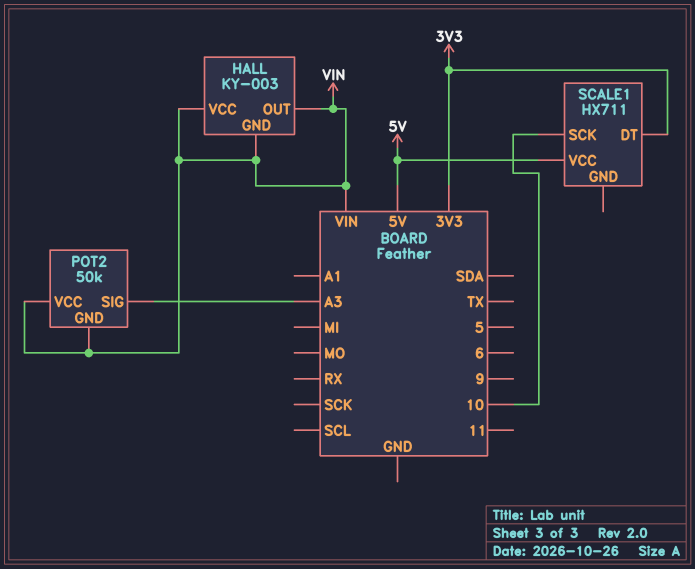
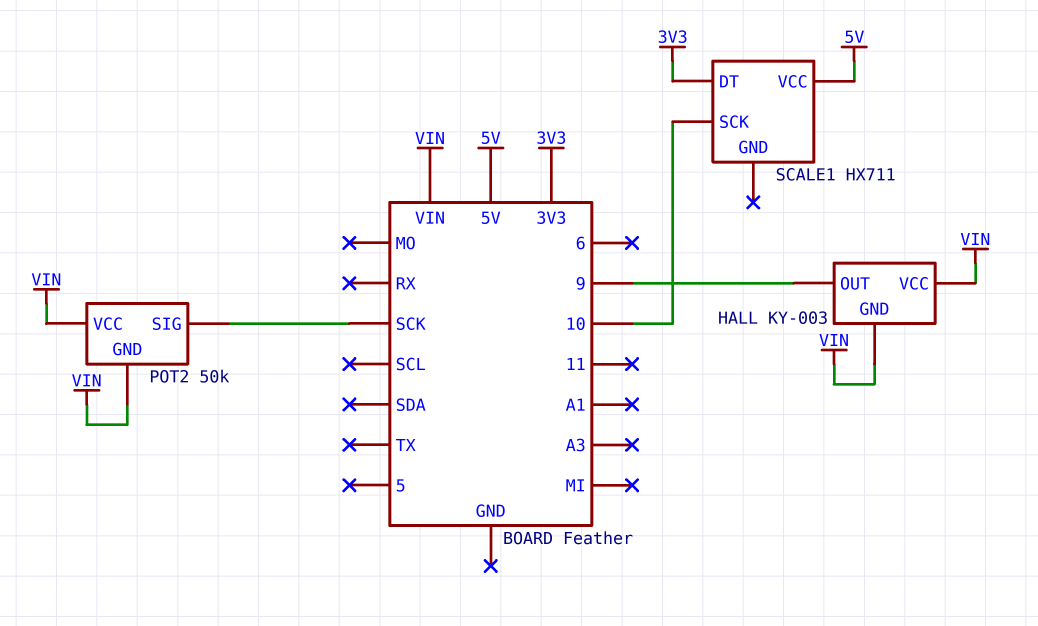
HALL pin OUT: VIN -> 9
POT2 pin SIG: A3 -> SCK

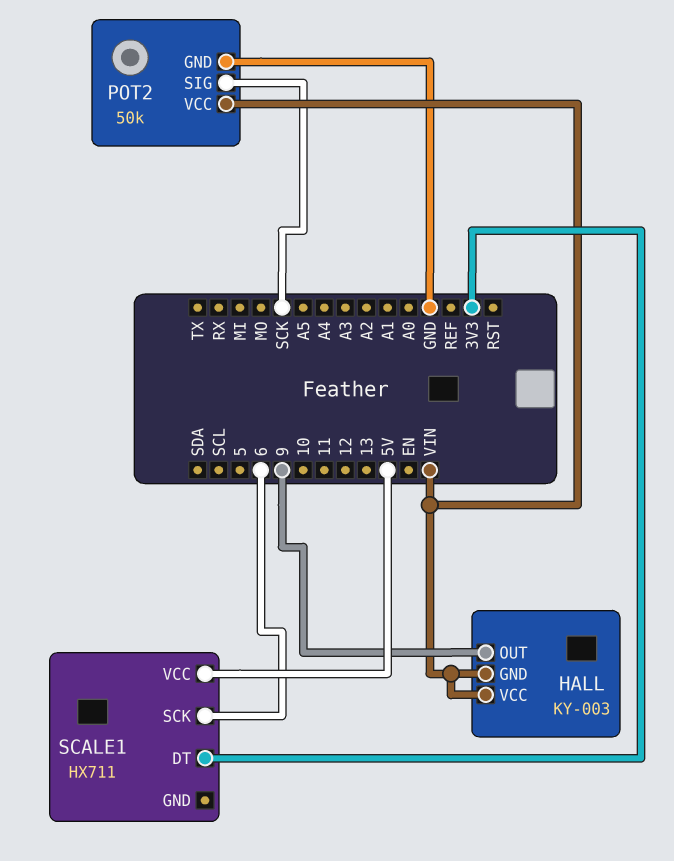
POT2 pin GND: VIN -> GND
SCALE1 pin SCK: 10 -> 6

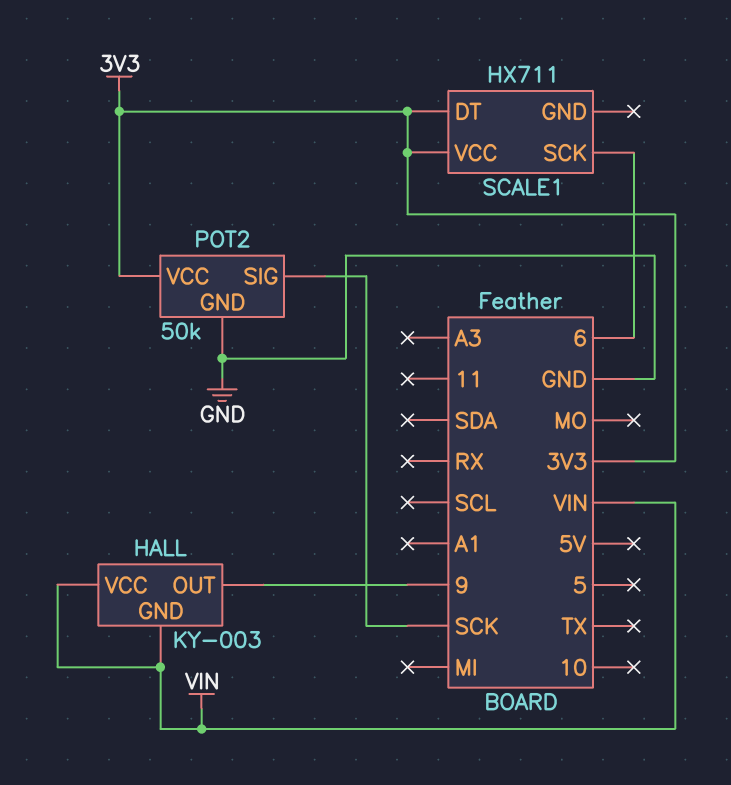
POT2 pin VCC: VIN -> 3V3
SCALE1 pin VCC: 5V -> 3V3

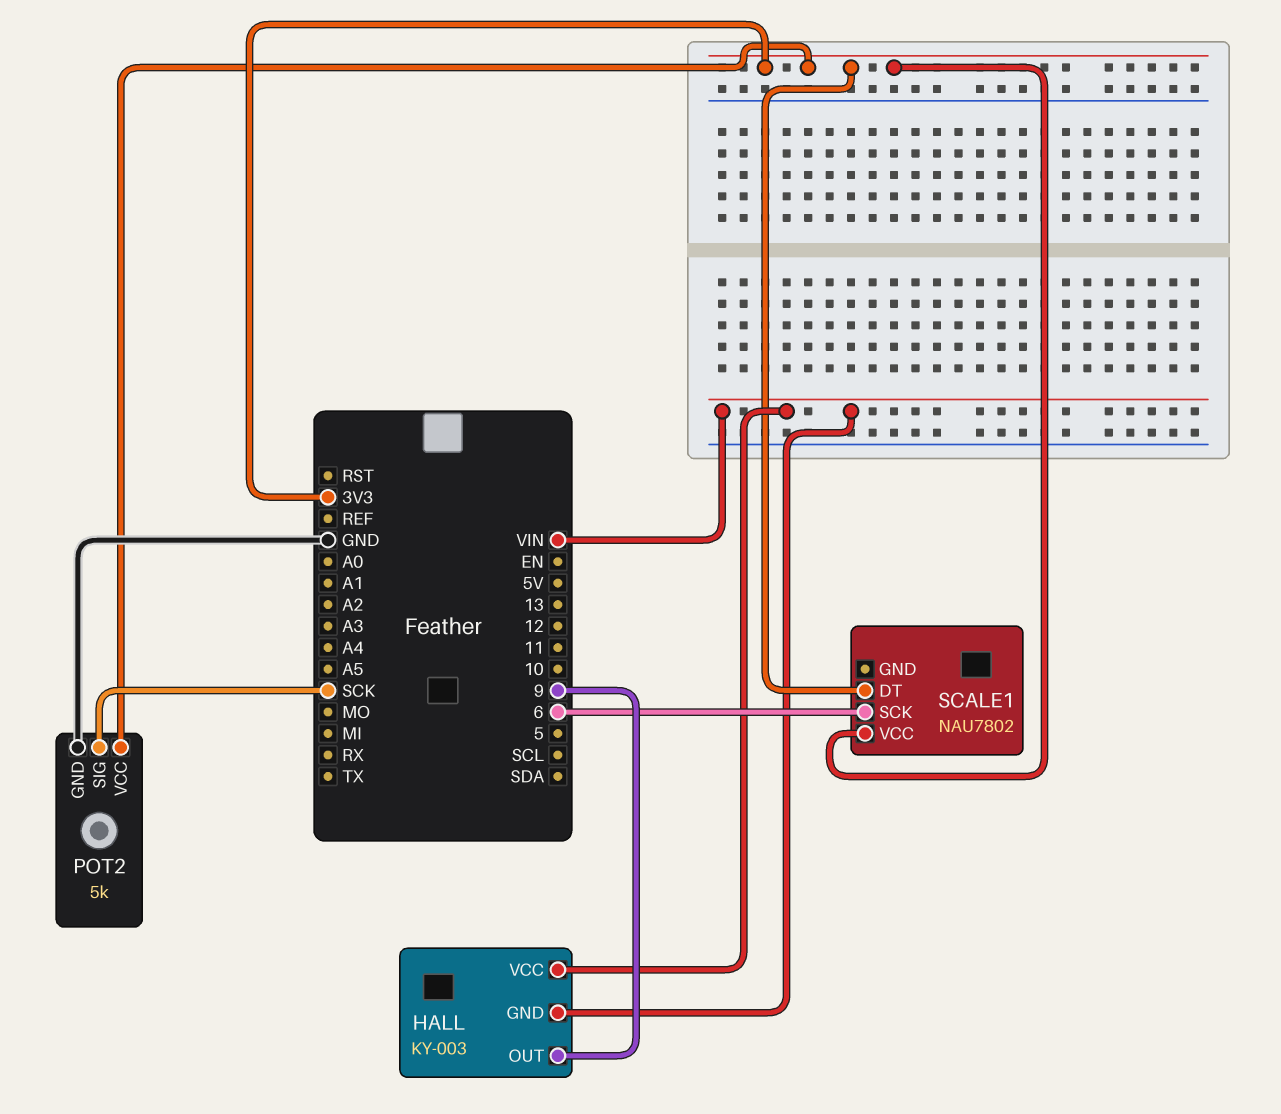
POT2: 50k -> 5k
SCALE1: HX711 -> NAU7802

